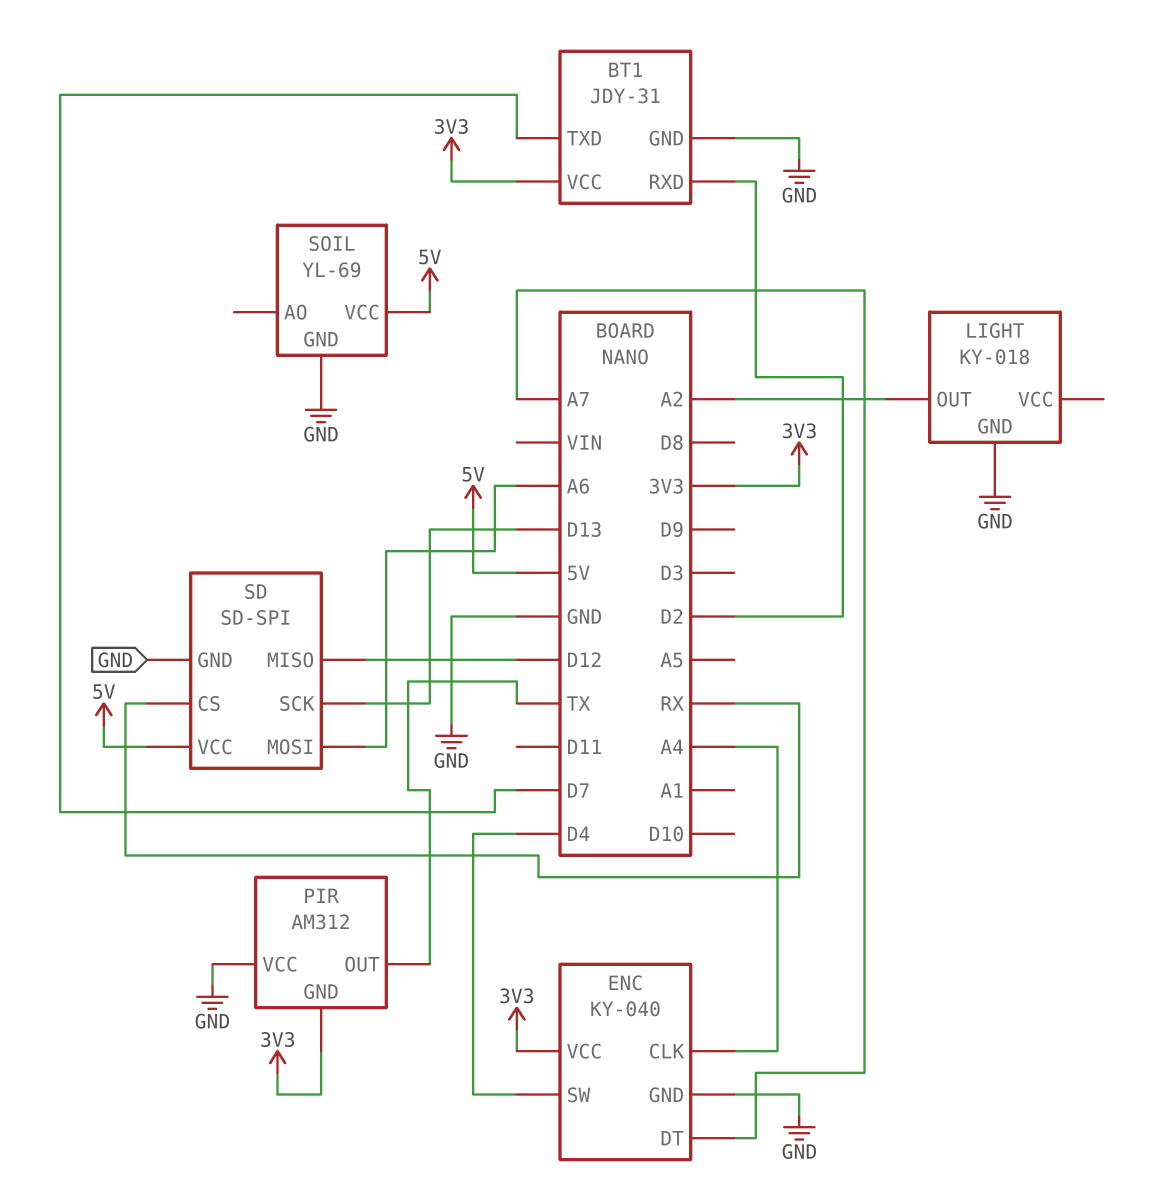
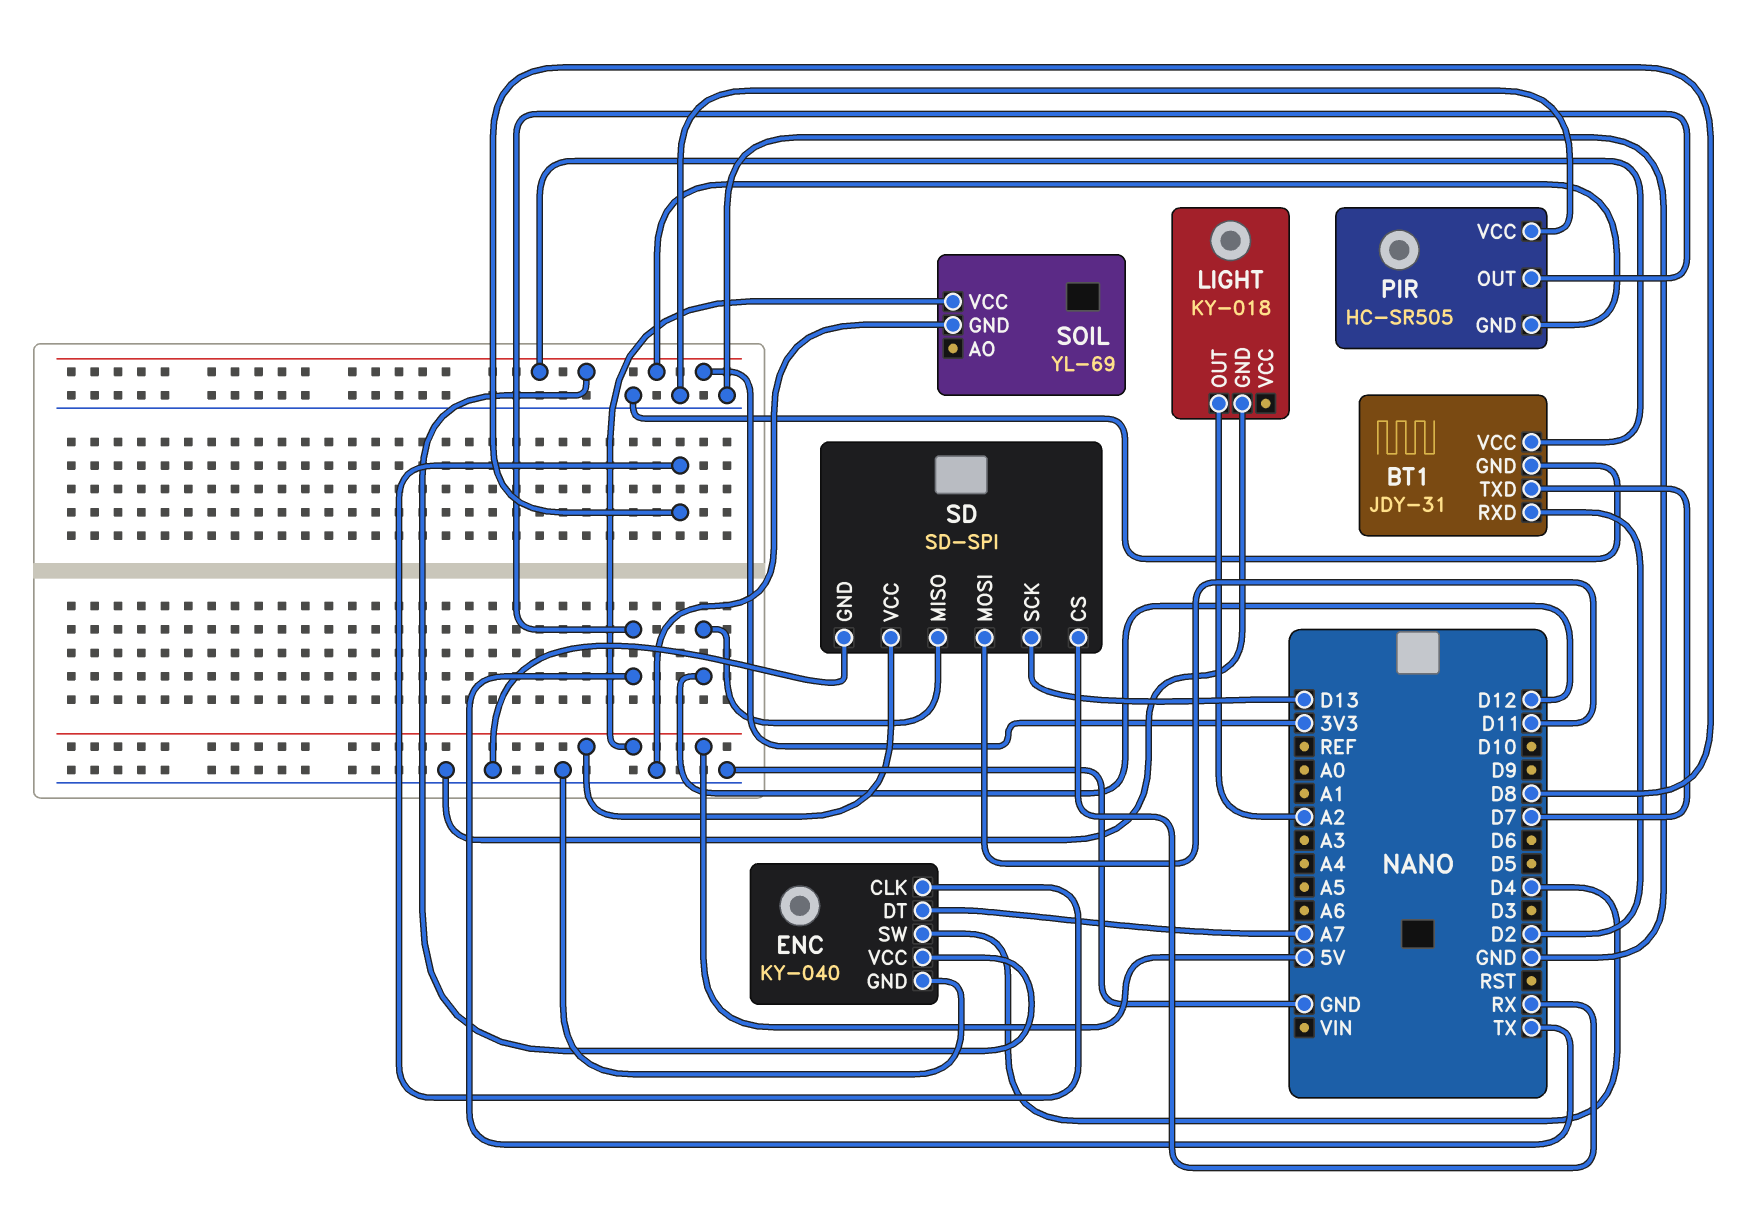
ENC pin CLK: A4 -> D8
PIR: AM312 -> HC-SR505
SD pin MOSI: A6 -> D11

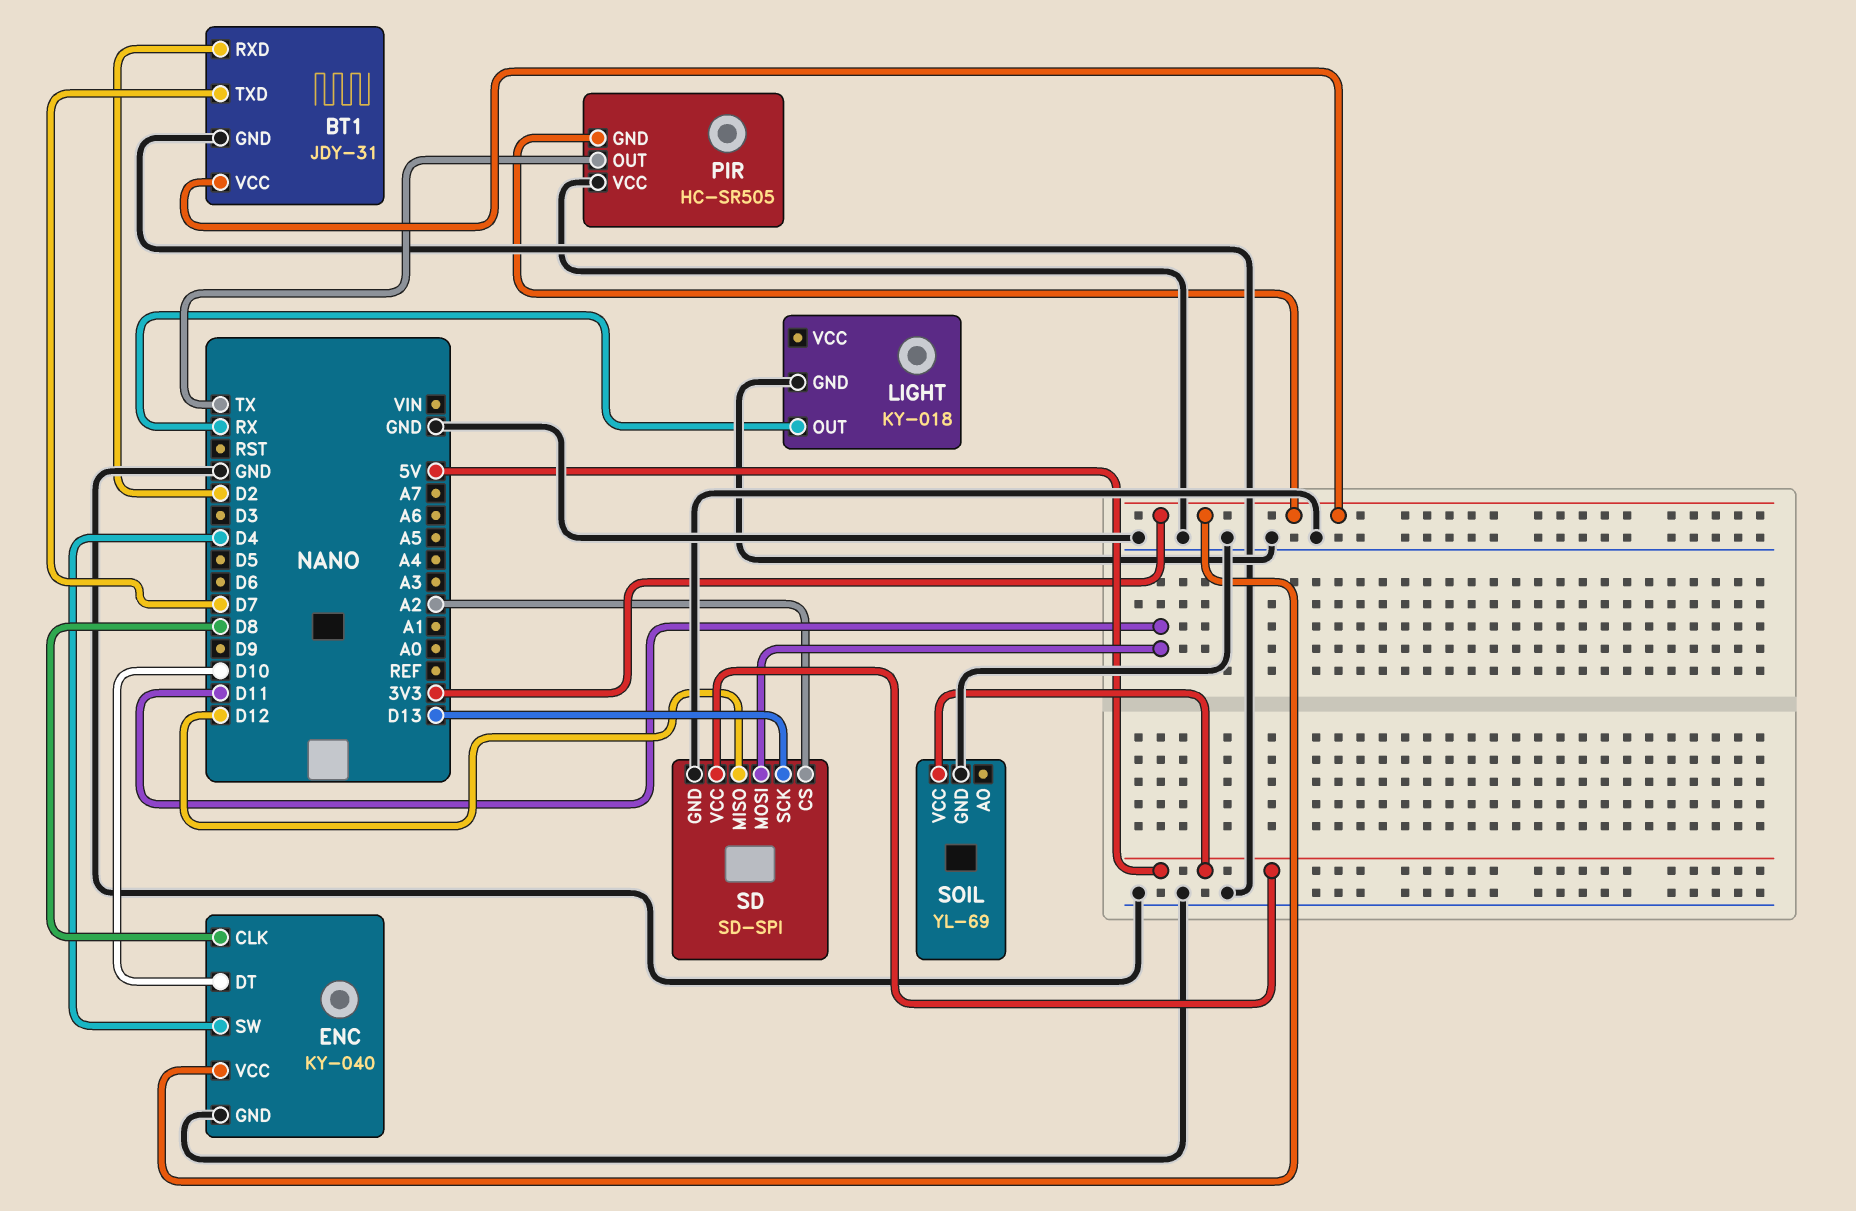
ENC pin DT: A7 -> D10
LIGHT pin OUT: A2 -> RX
SD pin CS: RX -> A2

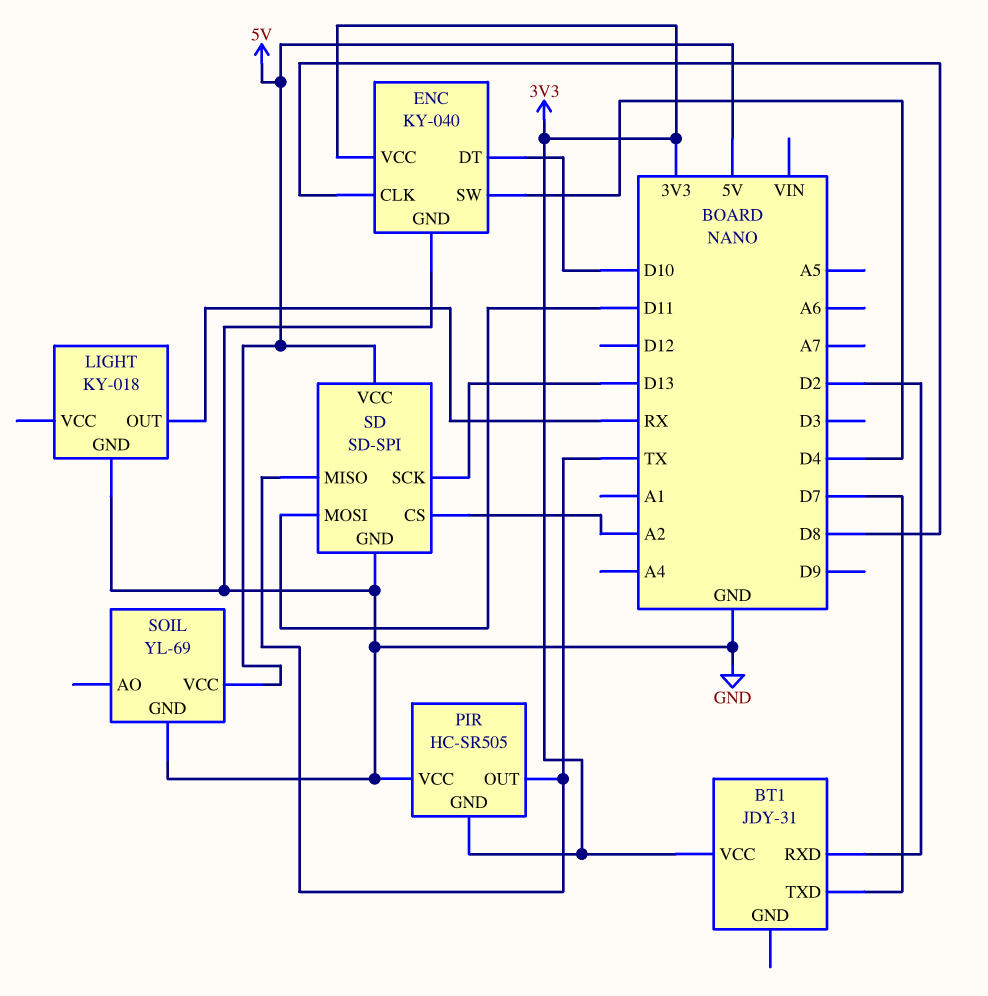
BT1 pin GND: GND -> none
SD pin MISO: D12 -> TX

